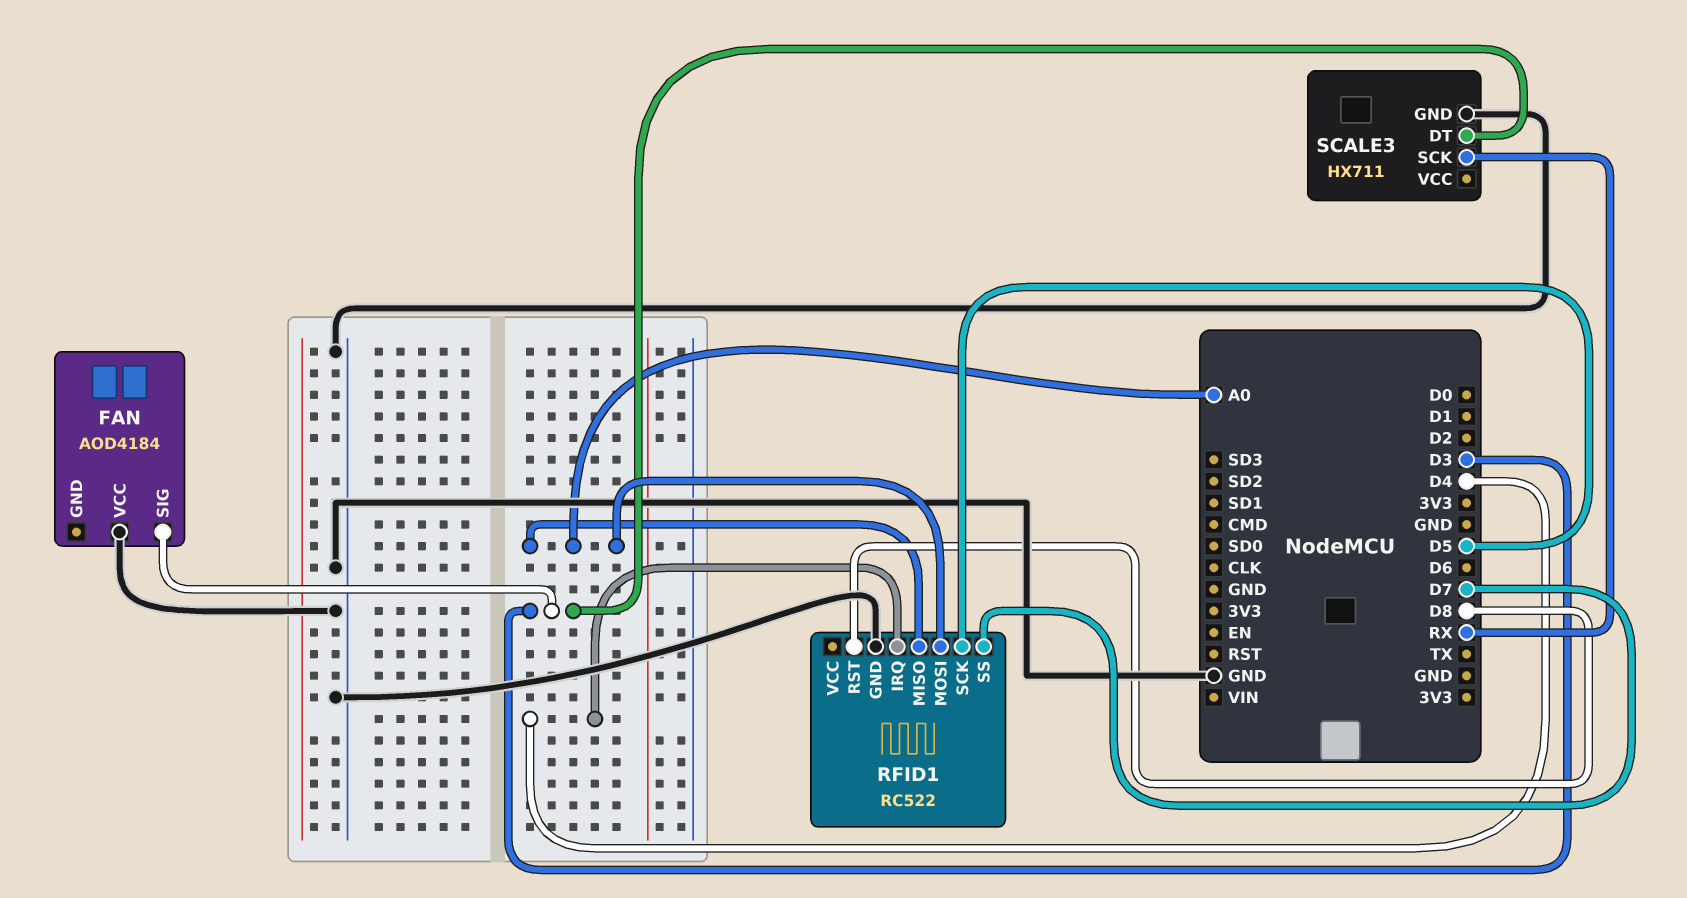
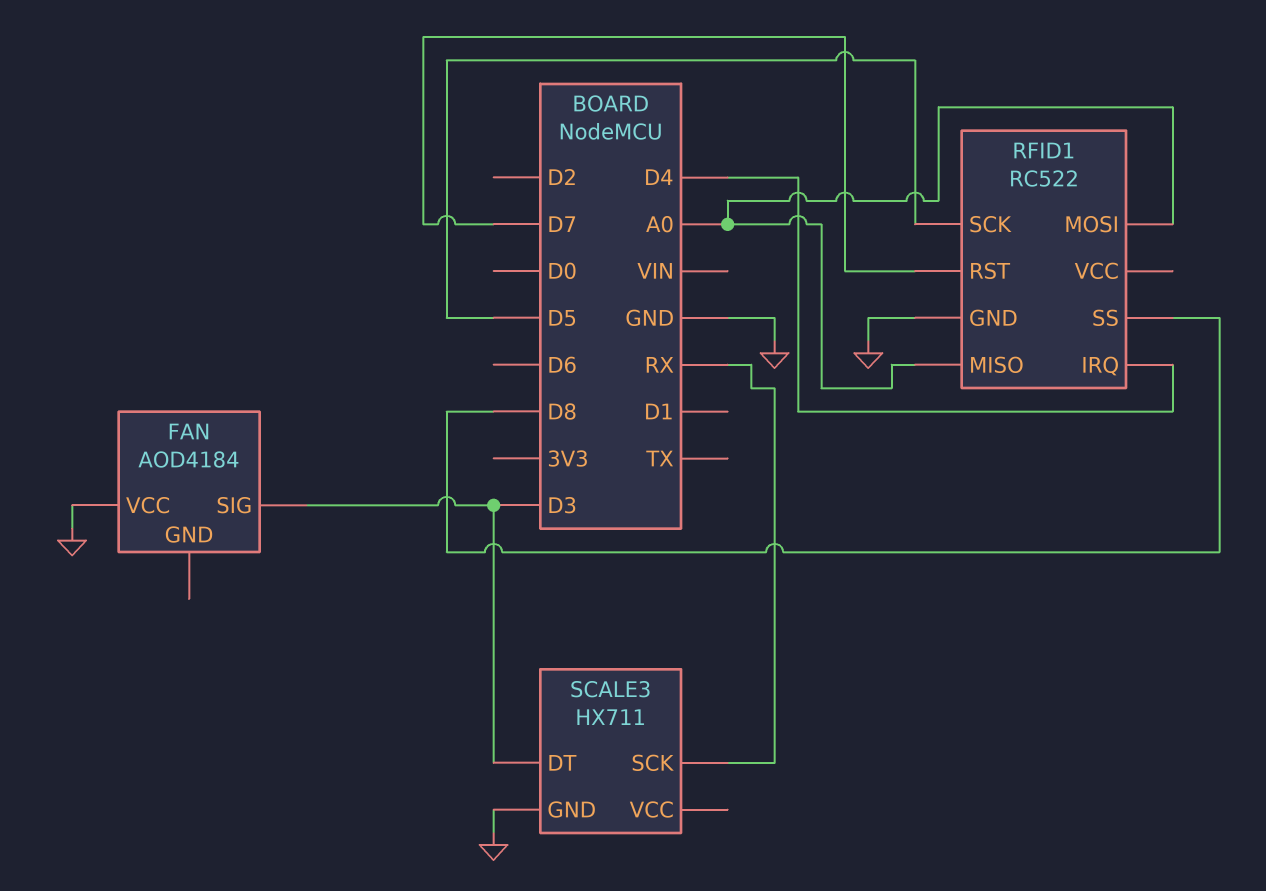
RFID1 pin RST: D8 -> D7
RFID1 pin SS: D7 -> D8

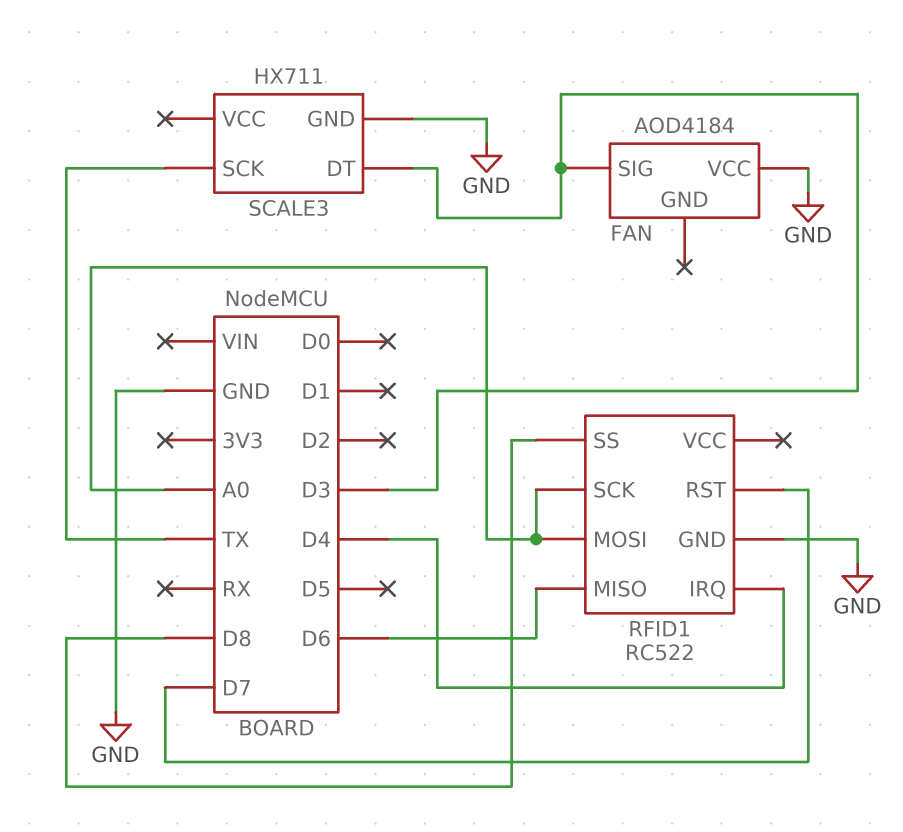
RFID1 pin MISO: A0 -> D6
RFID1 pin SCK: D5 -> A0
SCALE3 pin SCK: RX -> TX

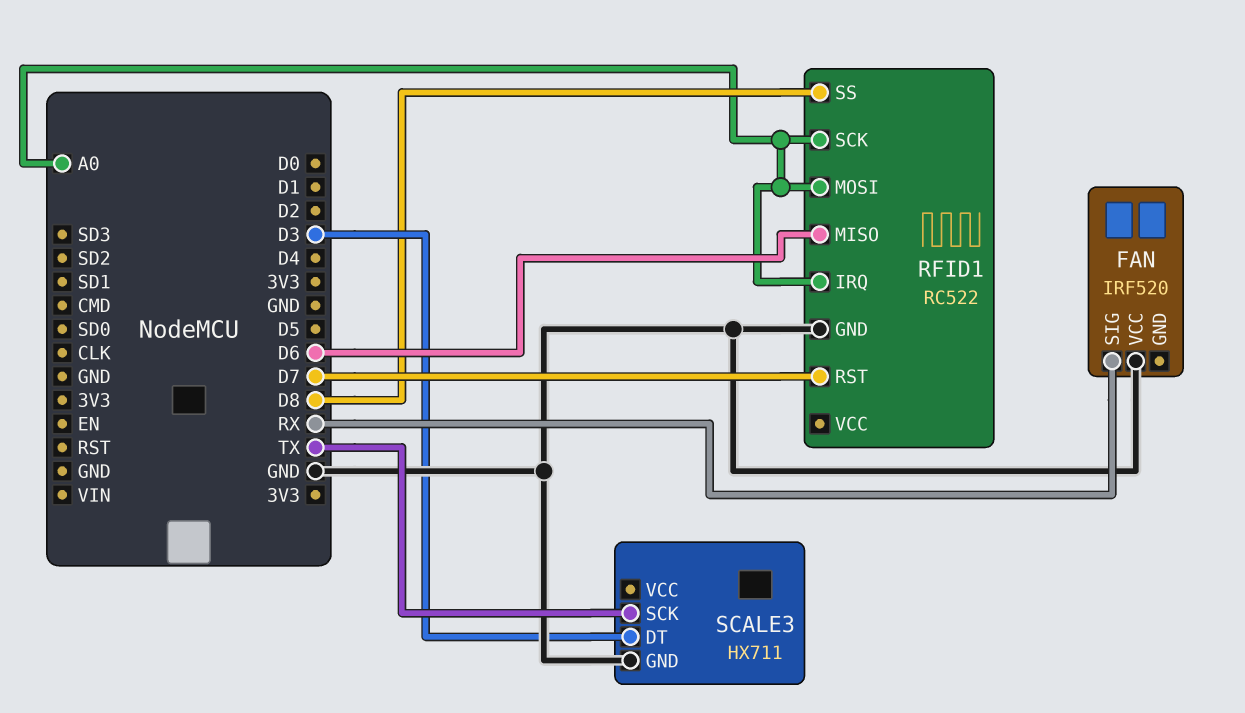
FAN: AOD4184 -> IRF520
FAN pin SIG: D3 -> RX
RFID1 pin IRQ: D4 -> A0

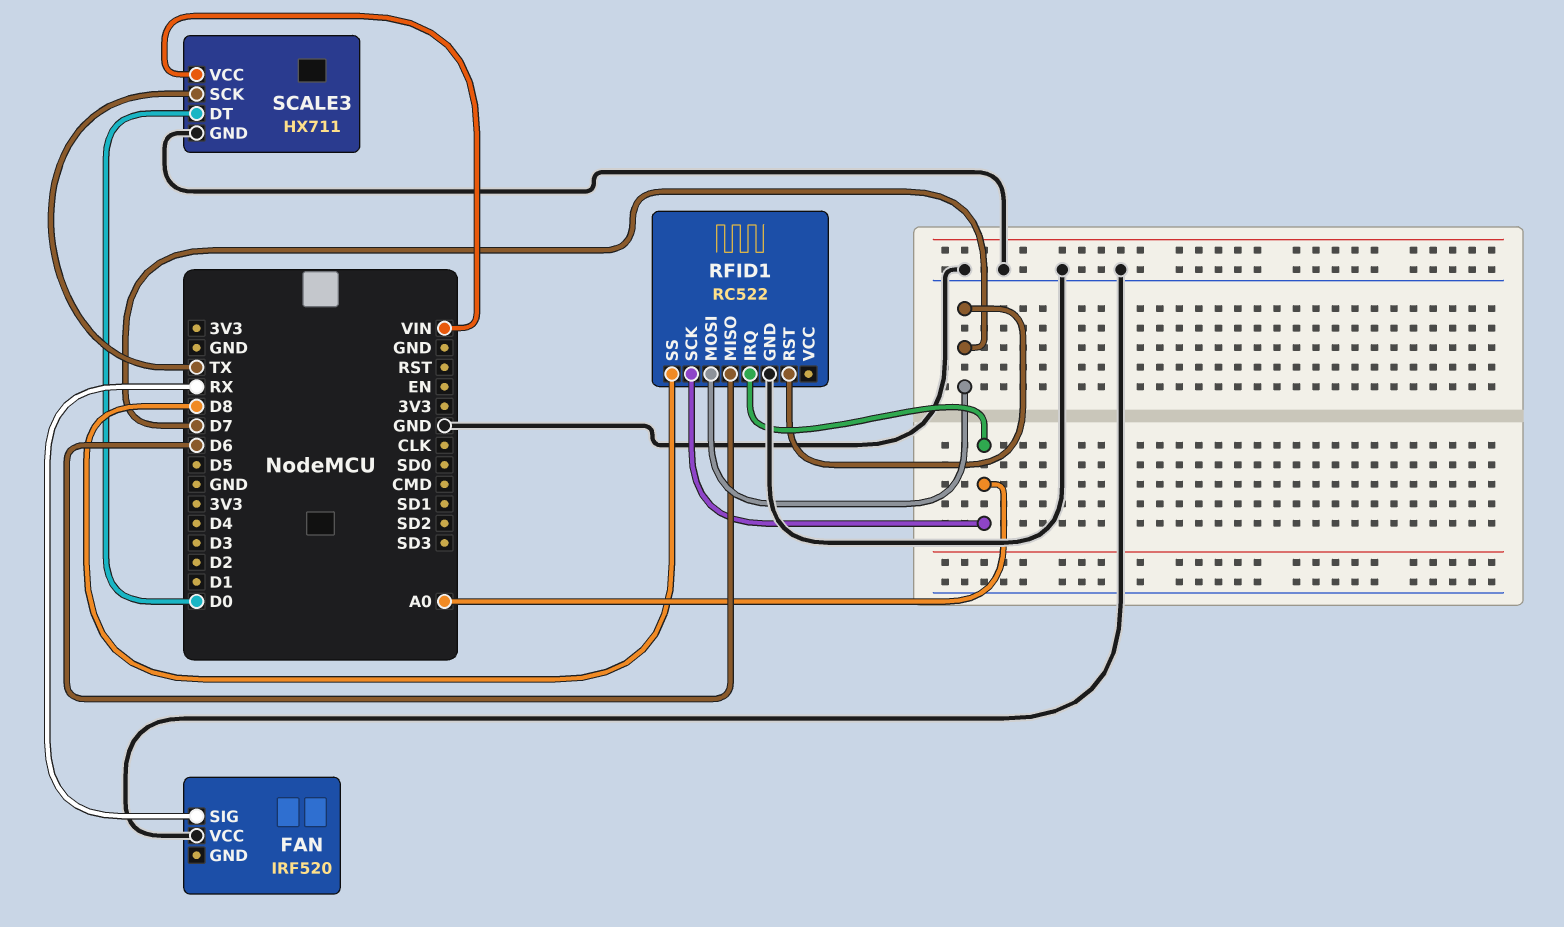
RFID1 pin MOSI: A0 -> D7
SCALE3 pin DT: D3 -> D0
SCALE3 pin VCC: none -> VIN

